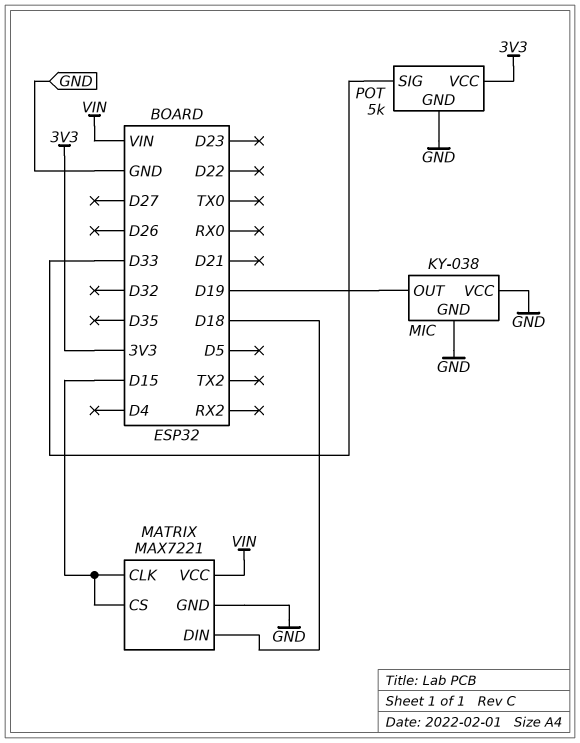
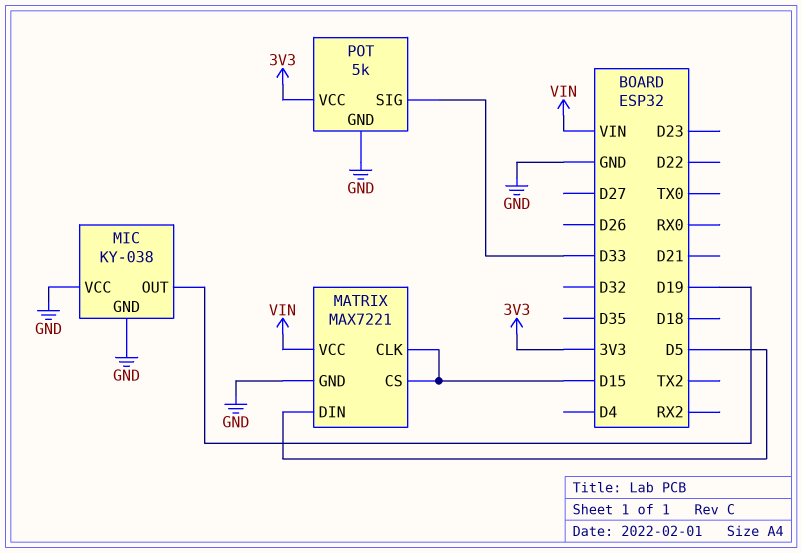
MATRIX pin DIN: D18 -> D5

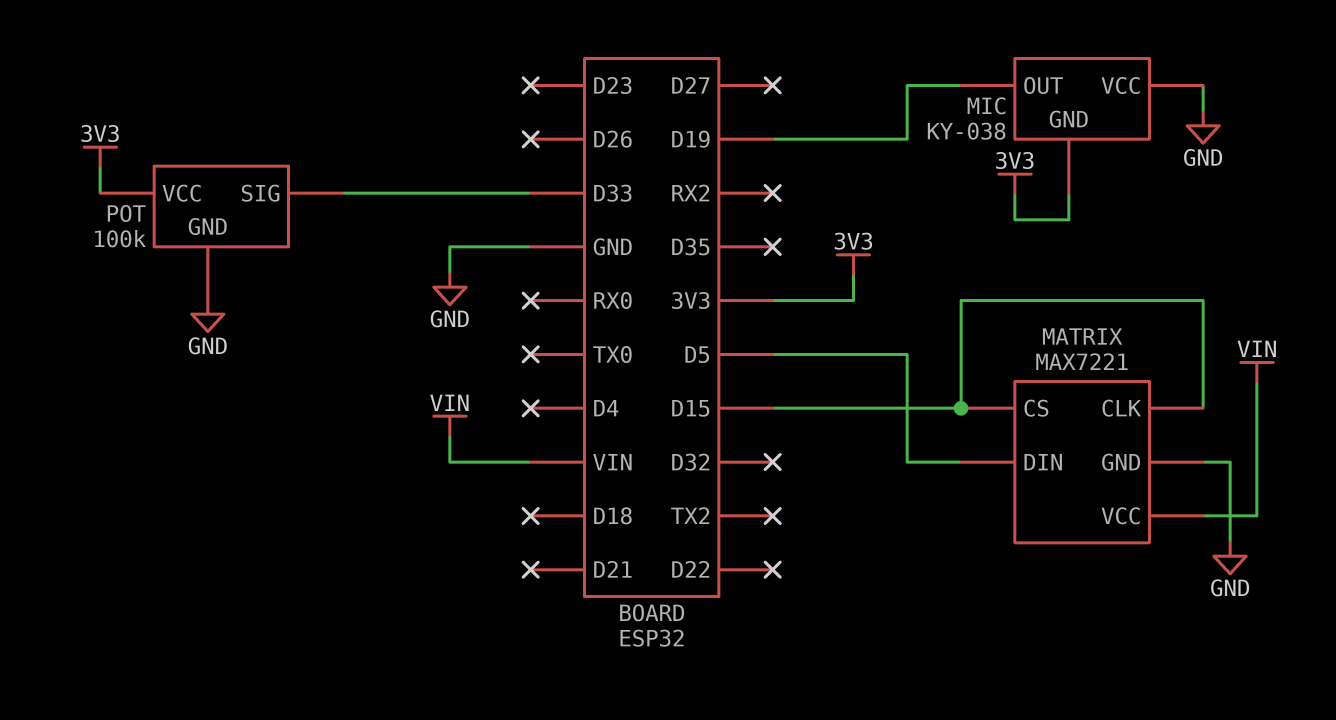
MIC pin GND: GND -> 3V3
POT: 5k -> 100k

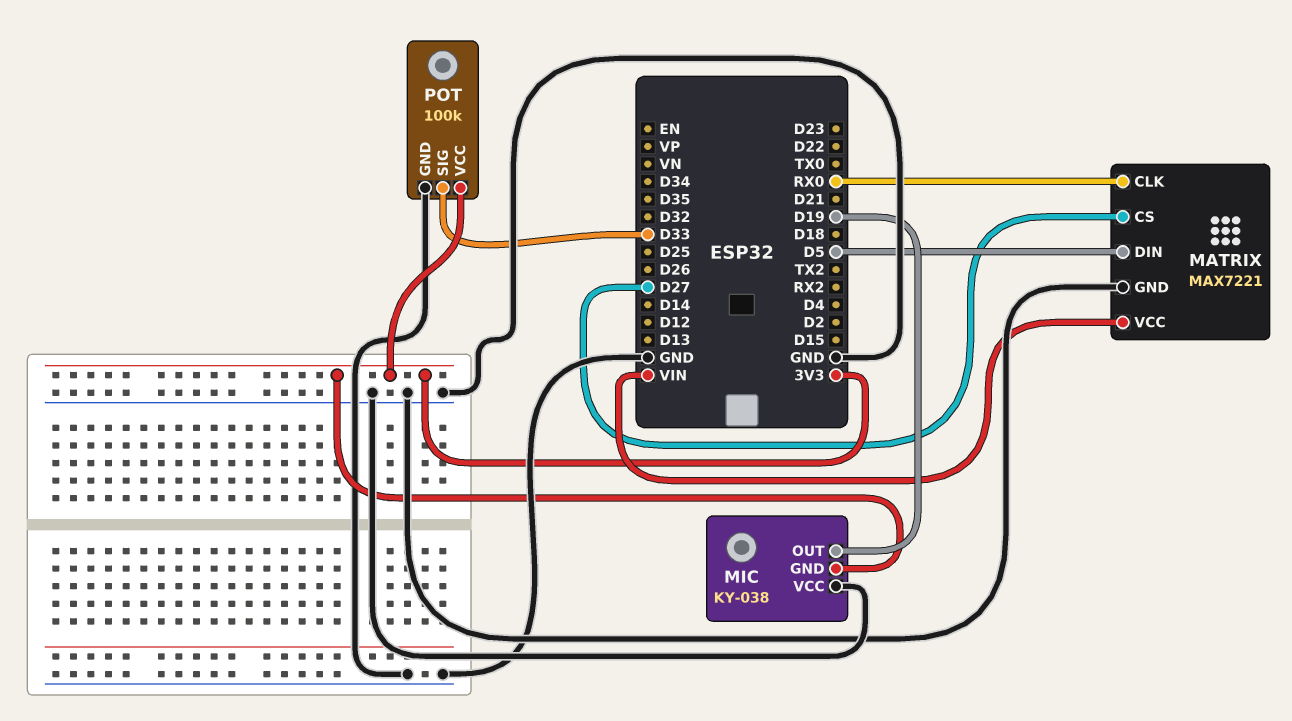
MATRIX pin CLK: D15 -> RX0
MATRIX pin CS: D15 -> D27

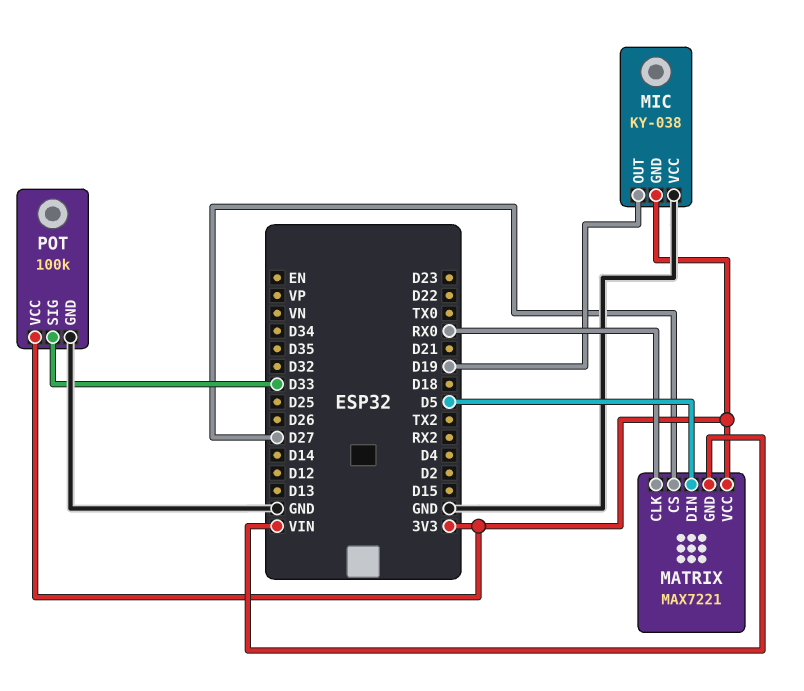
MATRIX pin GND: GND -> VIN
MATRIX pin VCC: VIN -> 3V3

